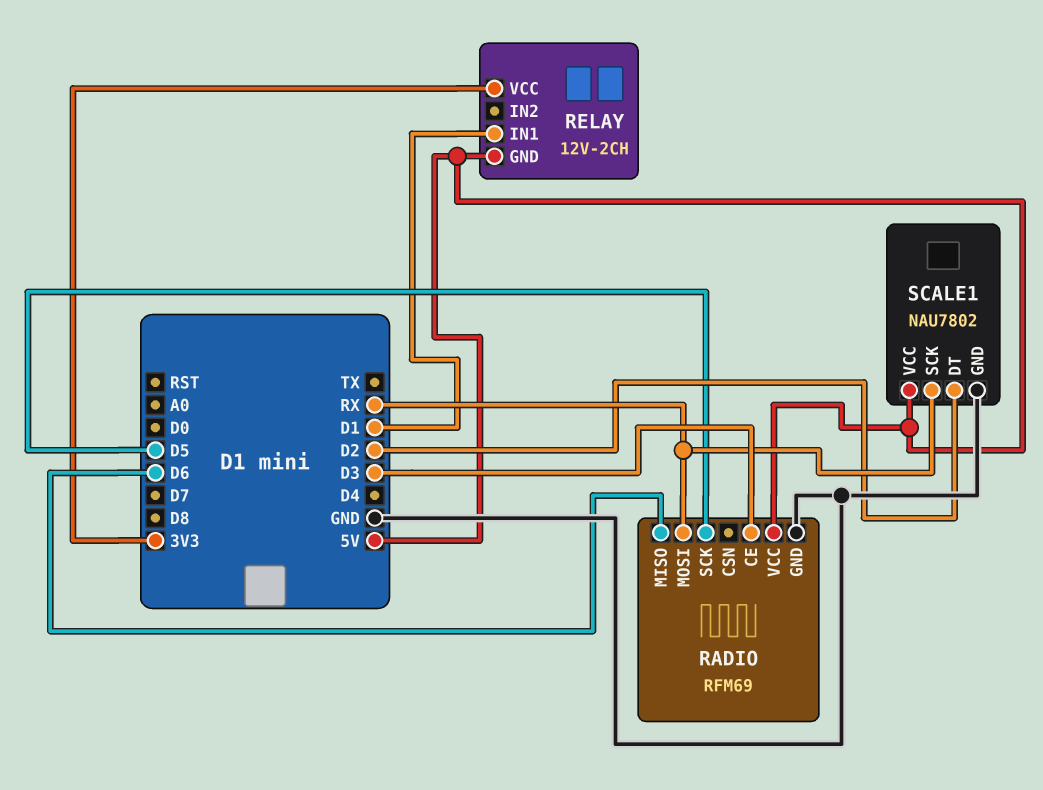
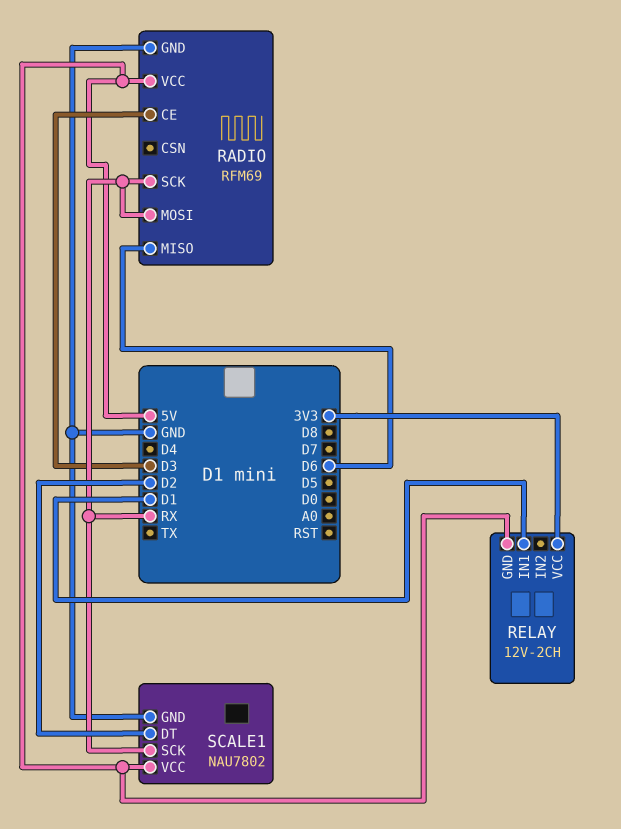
RADIO pin SCK: D5 -> RX

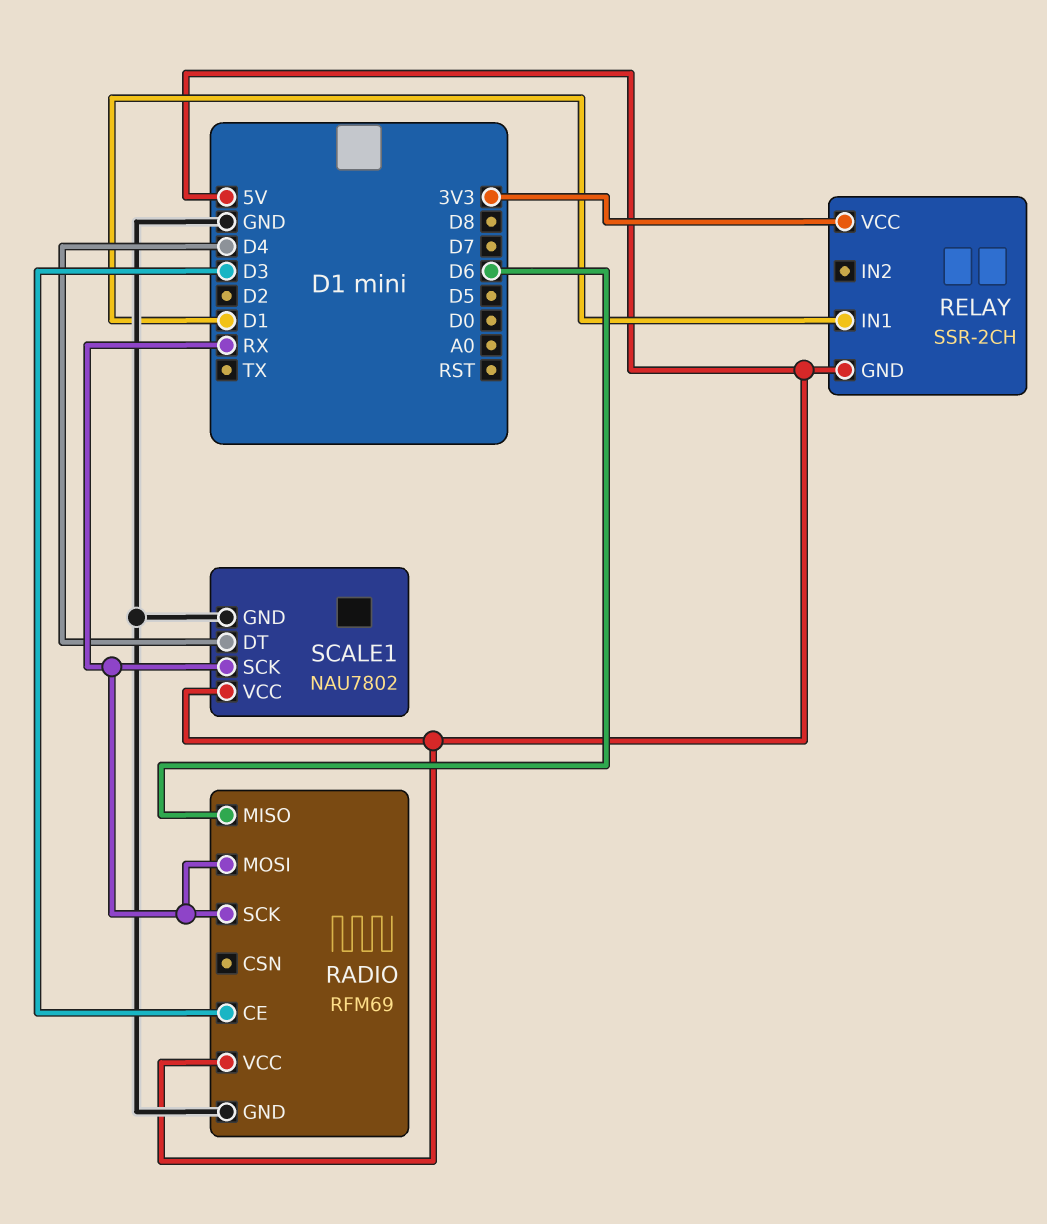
RELAY: 12V-2CH -> SSR-2CH
SCALE1 pin DT: D2 -> D4

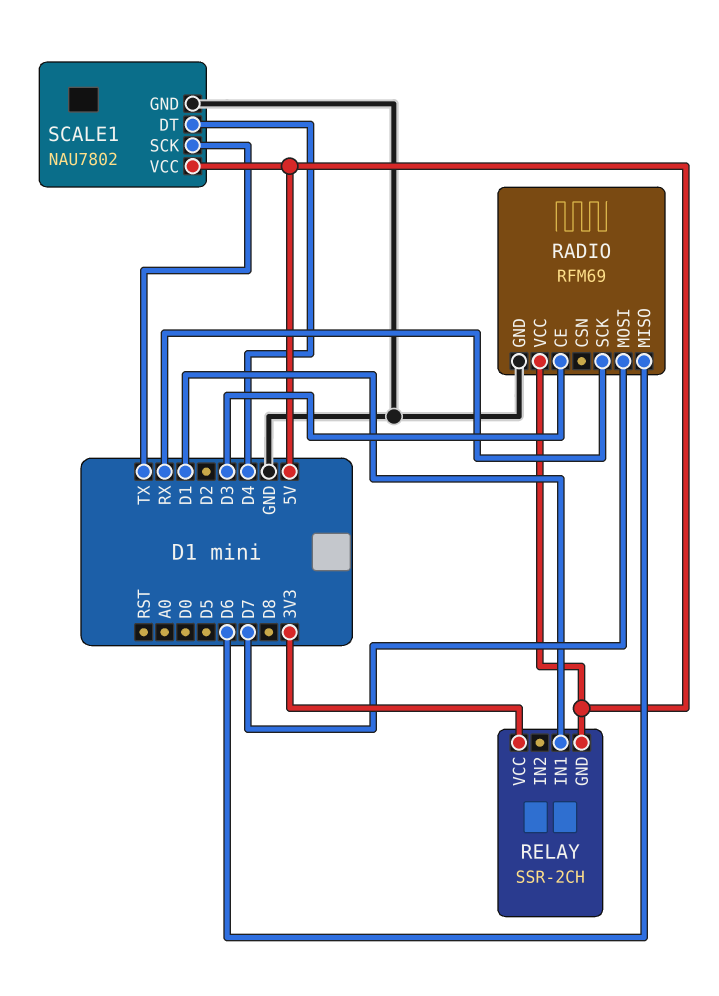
RADIO pin MOSI: RX -> D7
SCALE1 pin SCK: RX -> TX

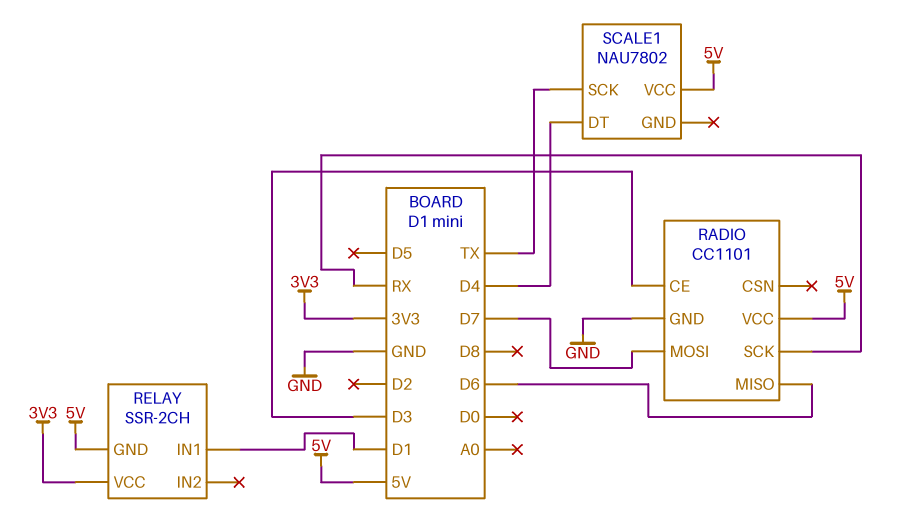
RADIO: RFM69 -> CC1101
SCALE1 pin GND: GND -> none

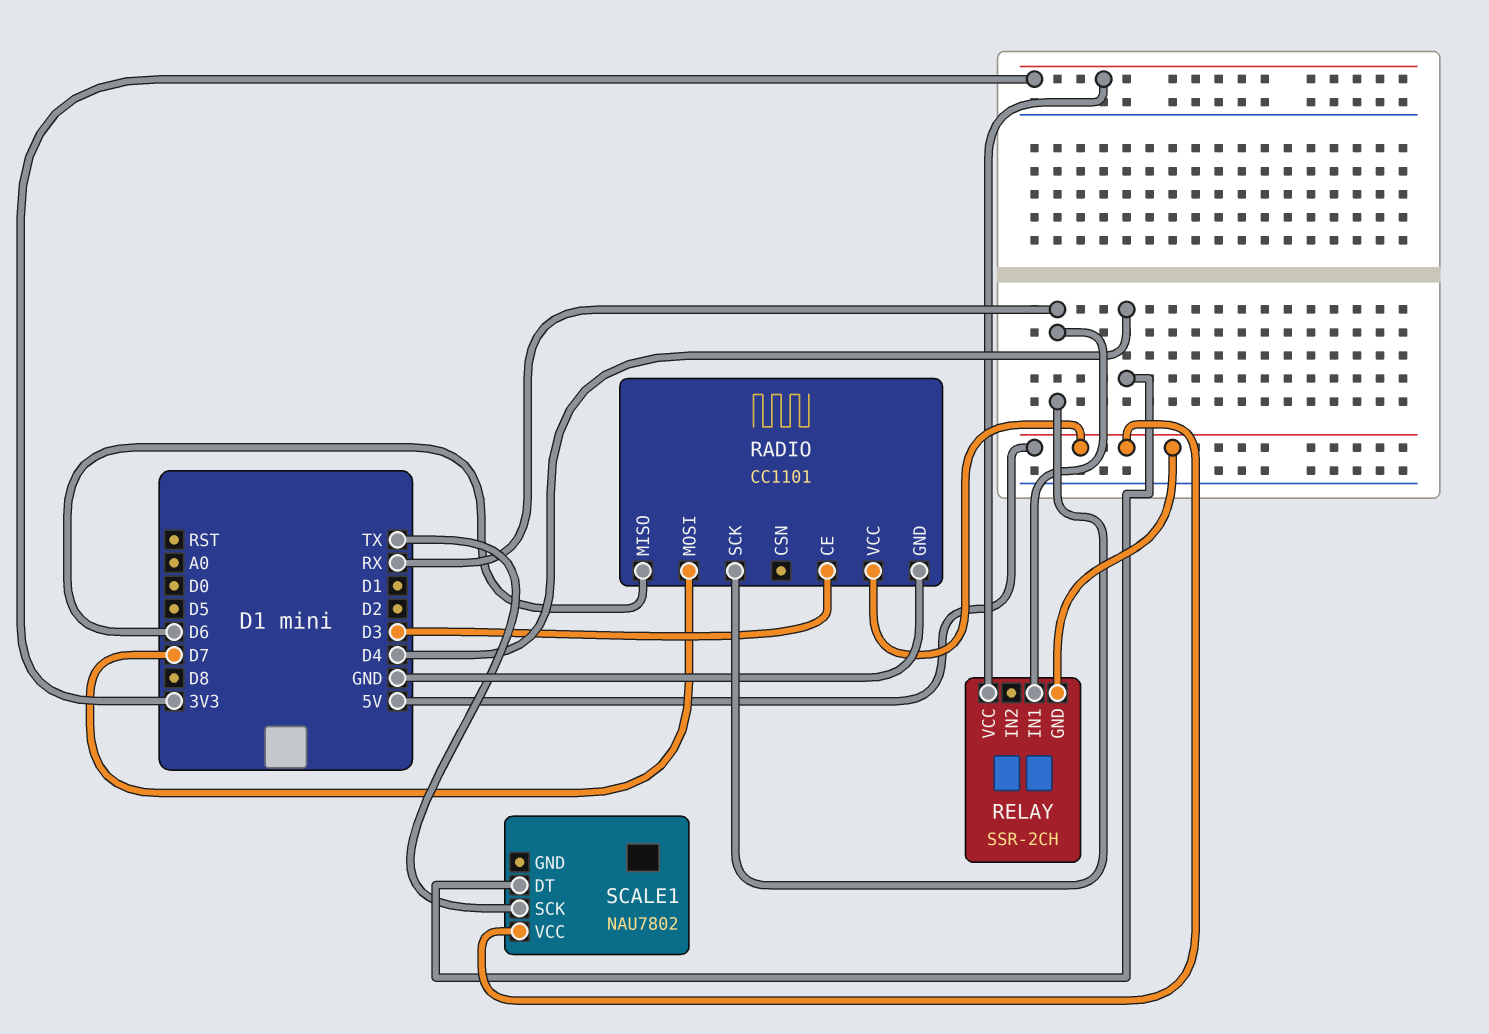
RELAY pin IN1: D1 -> RX

